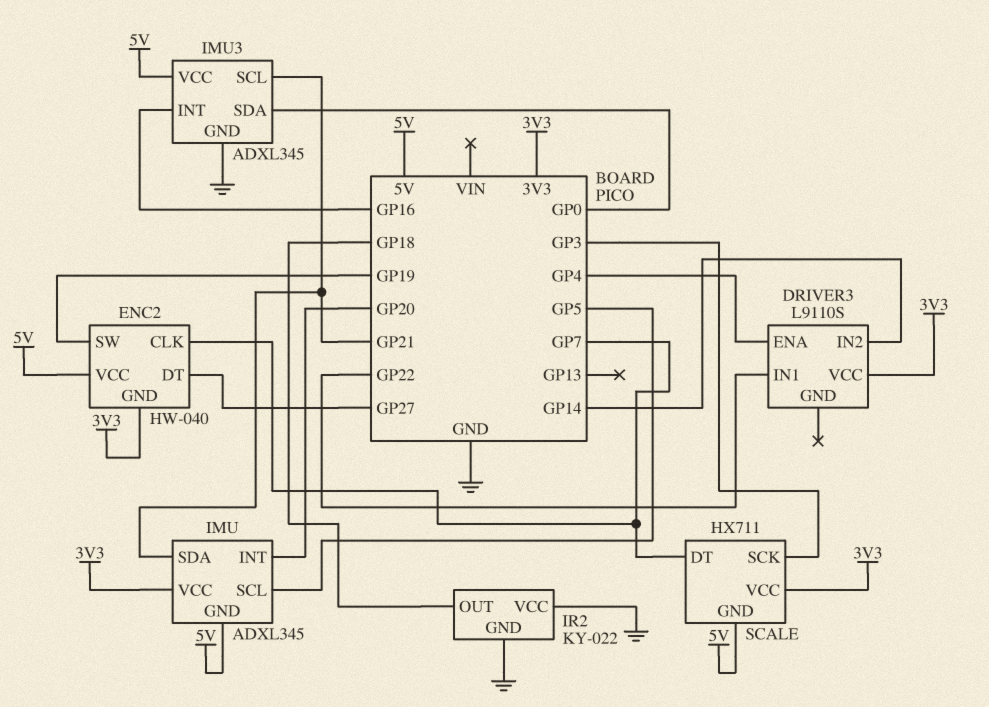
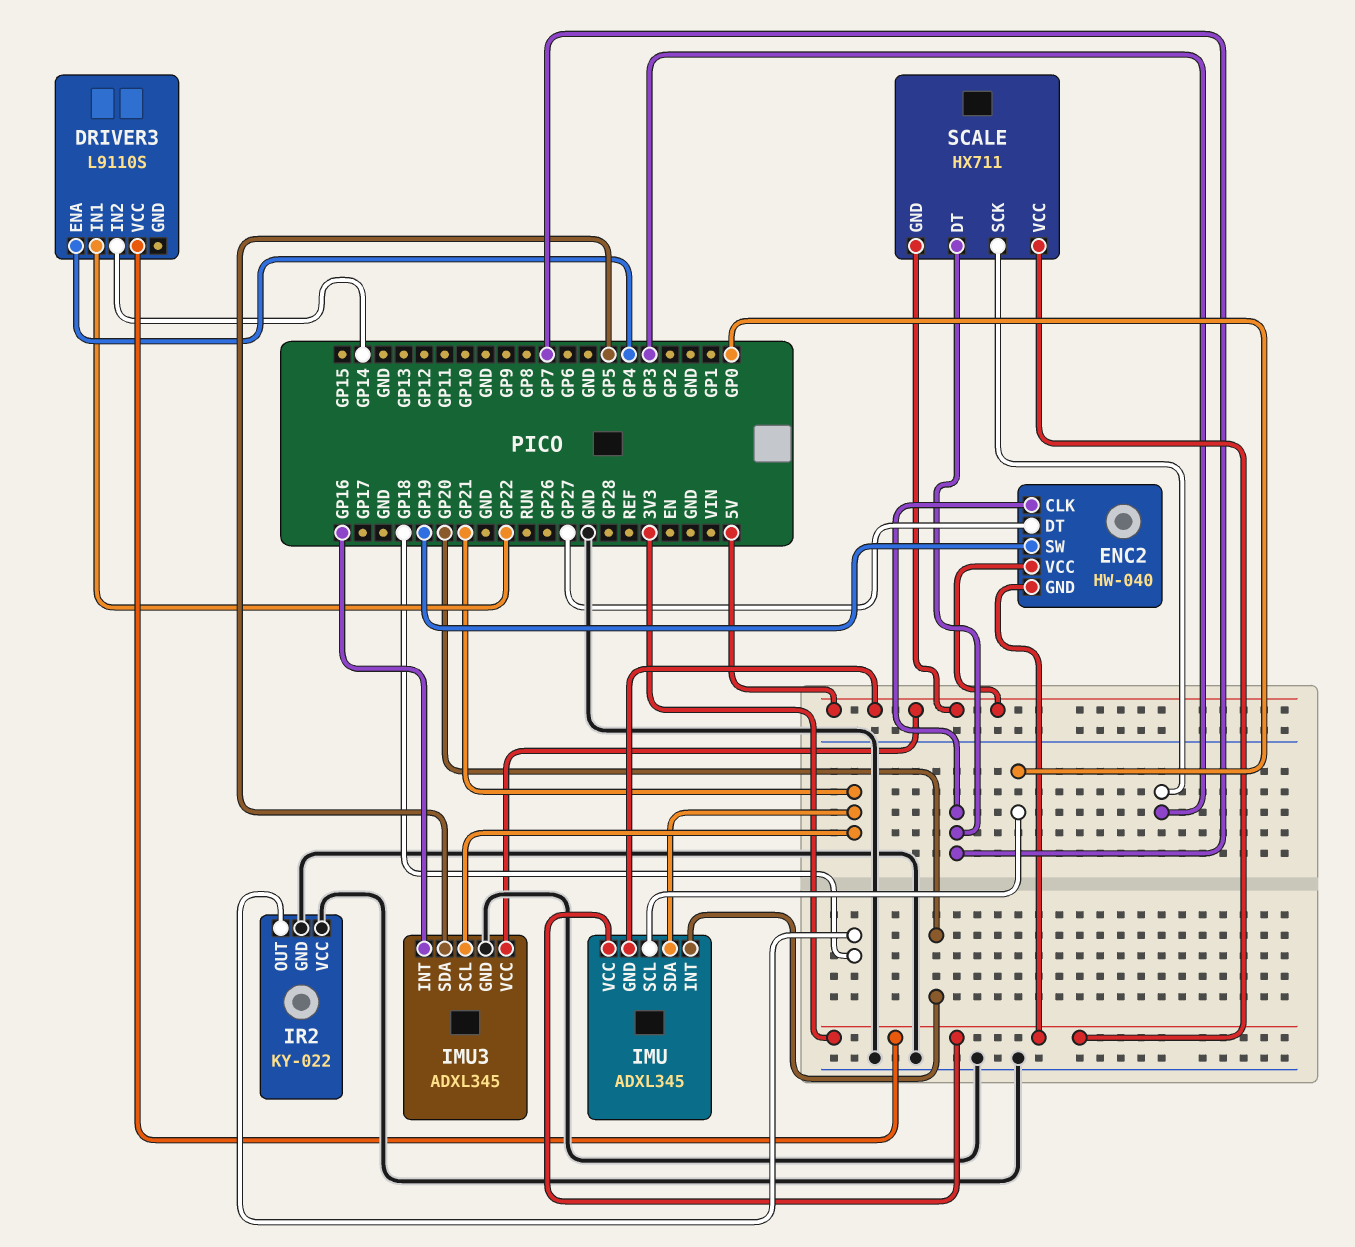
IMU pin SCL: GP5 -> GP0
IMU3 pin SDA: GP0 -> GP5

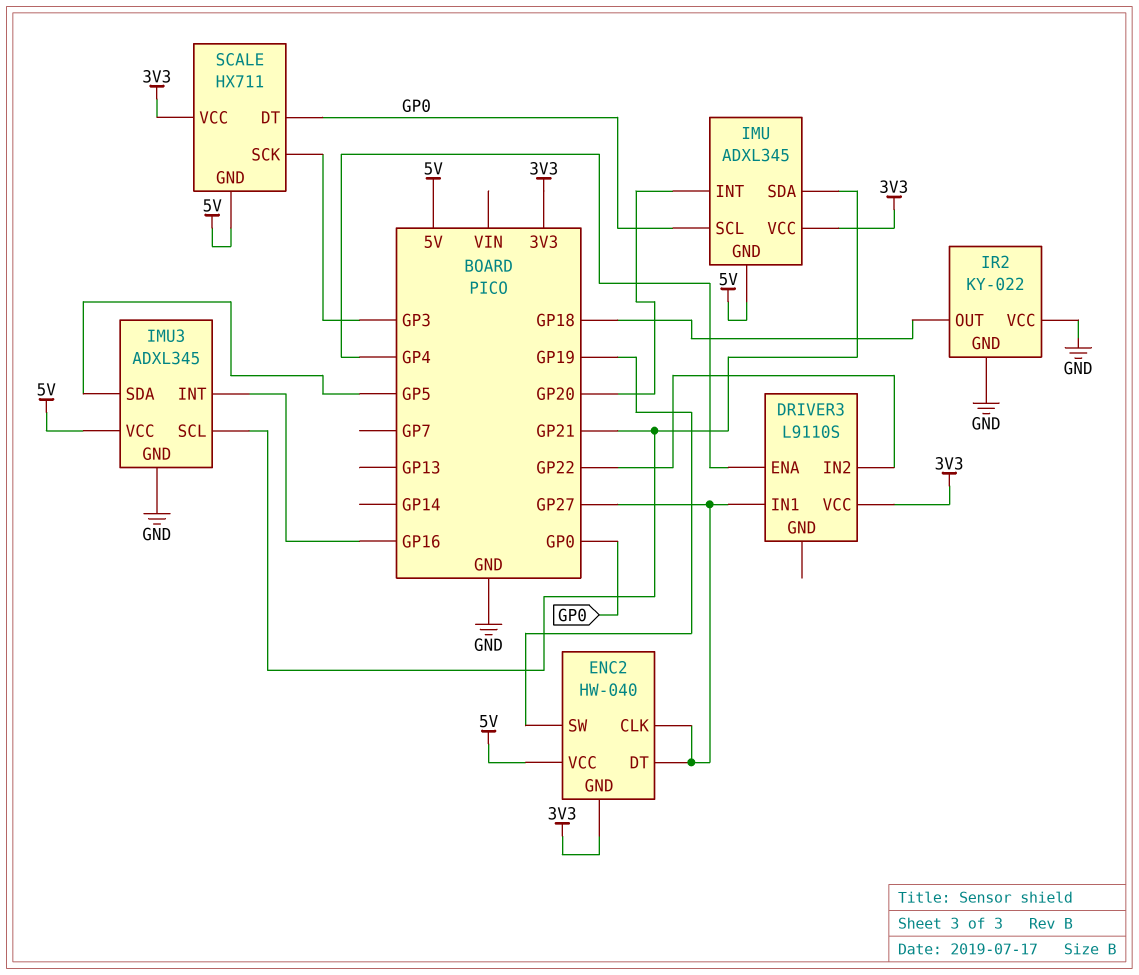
DRIVER3 pin IN1: GP22 -> GP27
DRIVER3 pin IN2: GP14 -> GP22
ENC2 pin CLK: GP7 -> GP27
SCALE pin DT: GP7 -> GP0

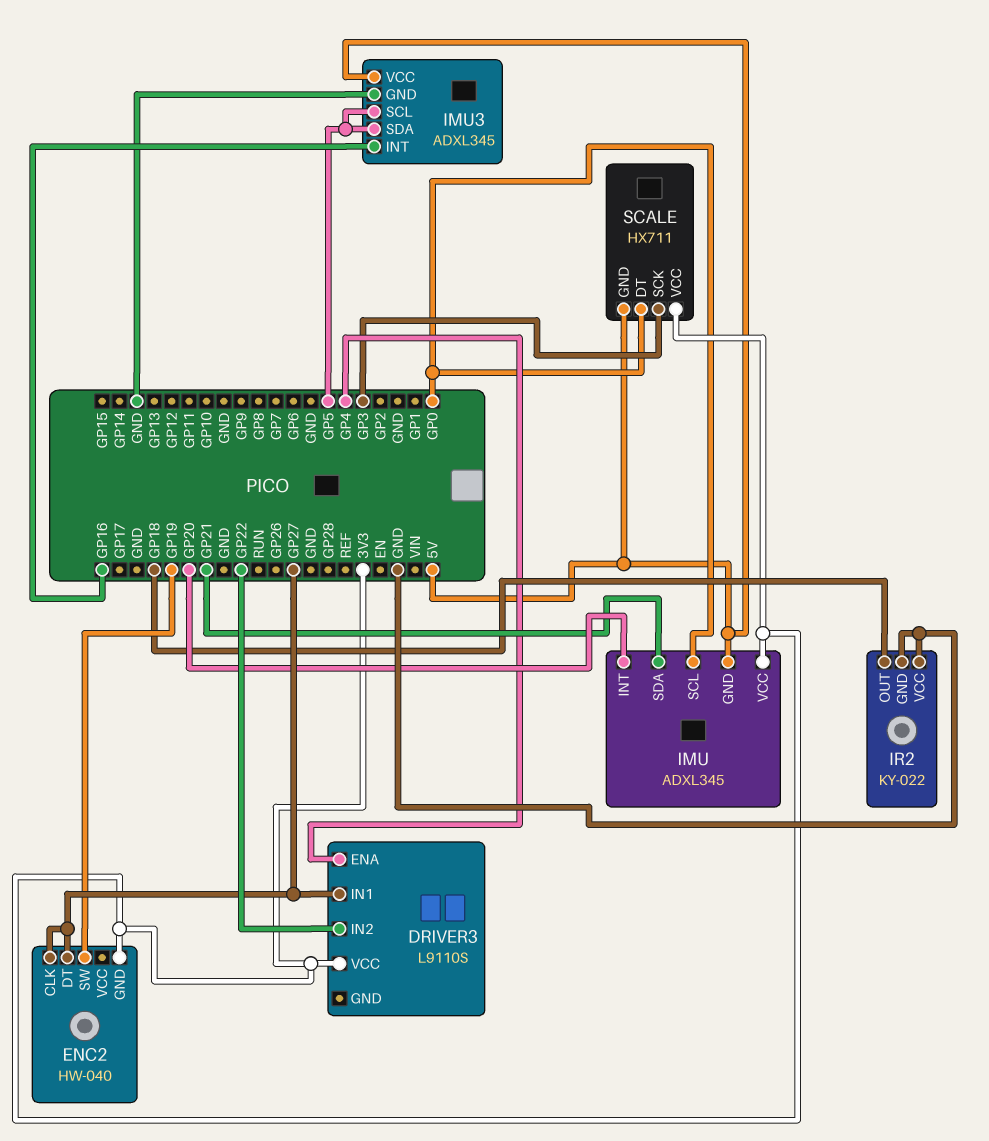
ENC2 pin VCC: 5V -> none
IMU3 pin SCL: GP21 -> GP5

